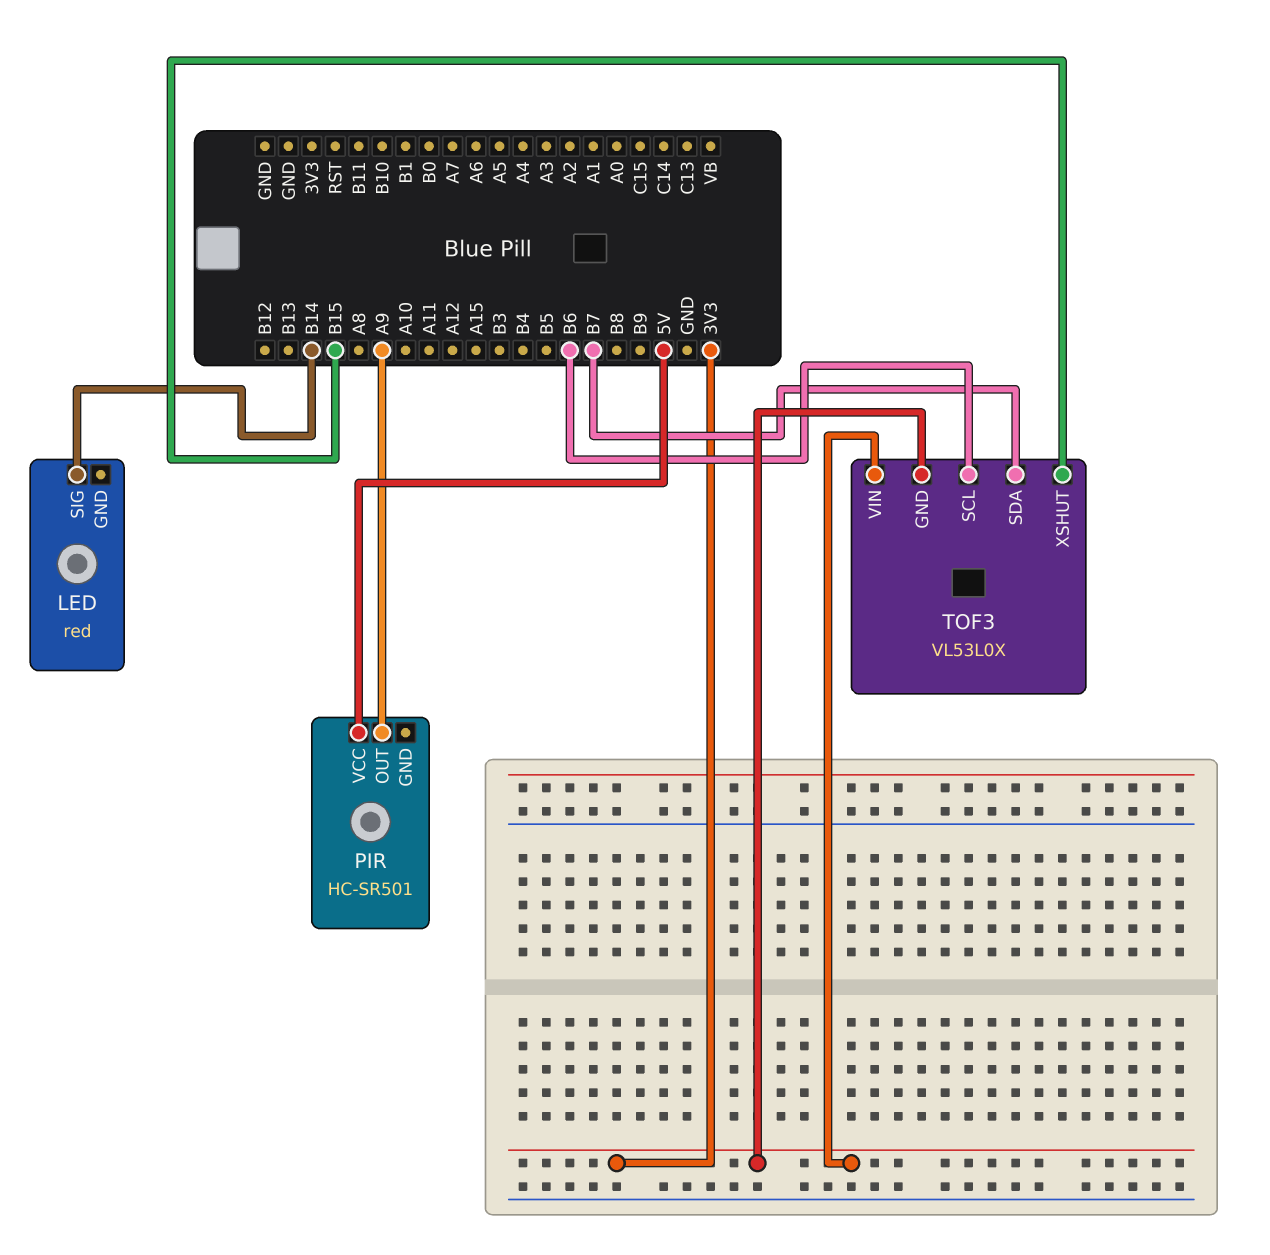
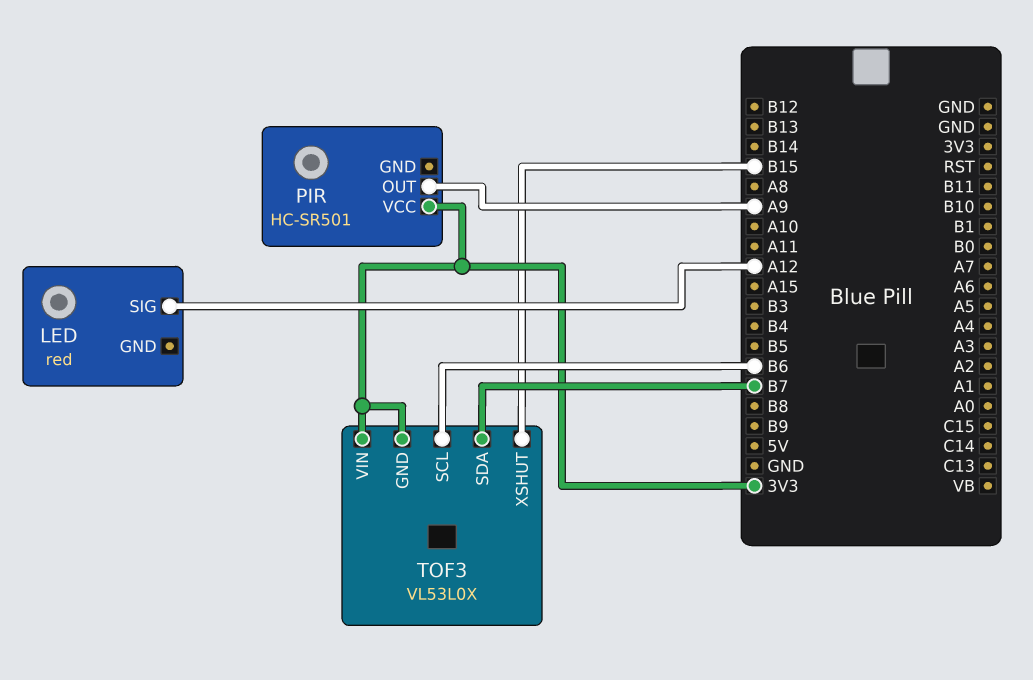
LED pin SIG: B14 -> A12
PIR pin VCC: 5V -> 3V3

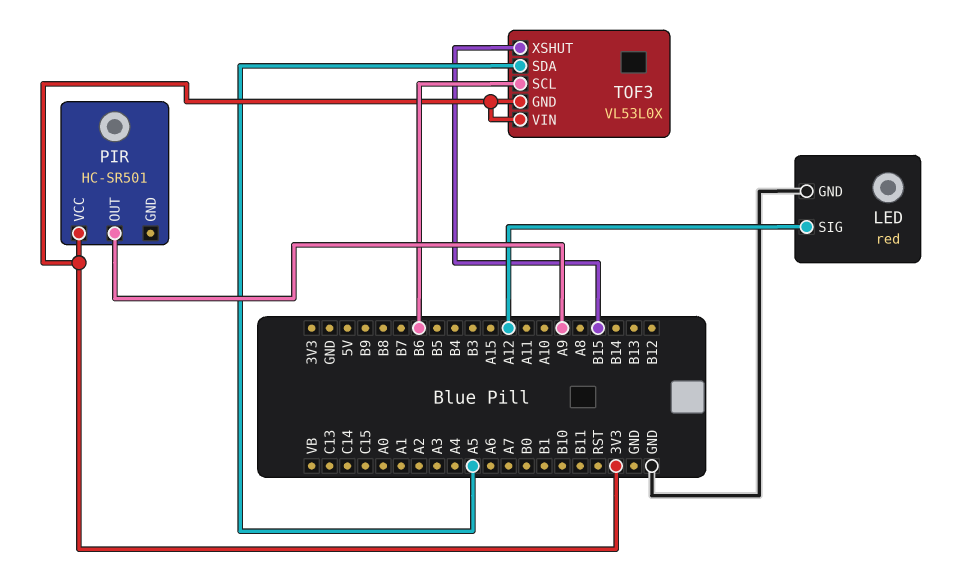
LED pin GND: none -> GND
TOF3 pin SDA: B7 -> A5

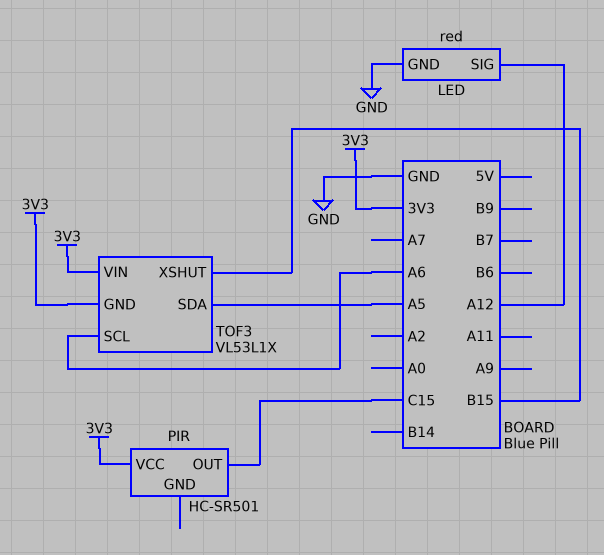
PIR pin OUT: A9 -> C15
TOF3: VL53L0X -> VL53L1X
TOF3 pin SCL: B6 -> A6

